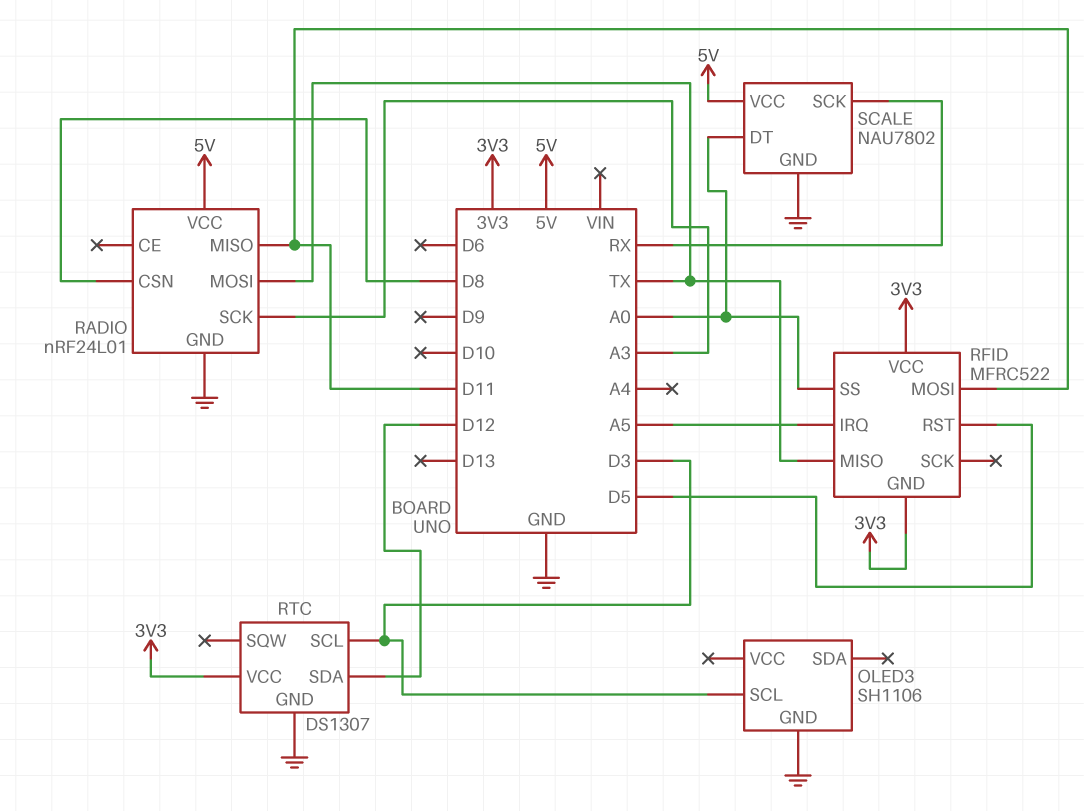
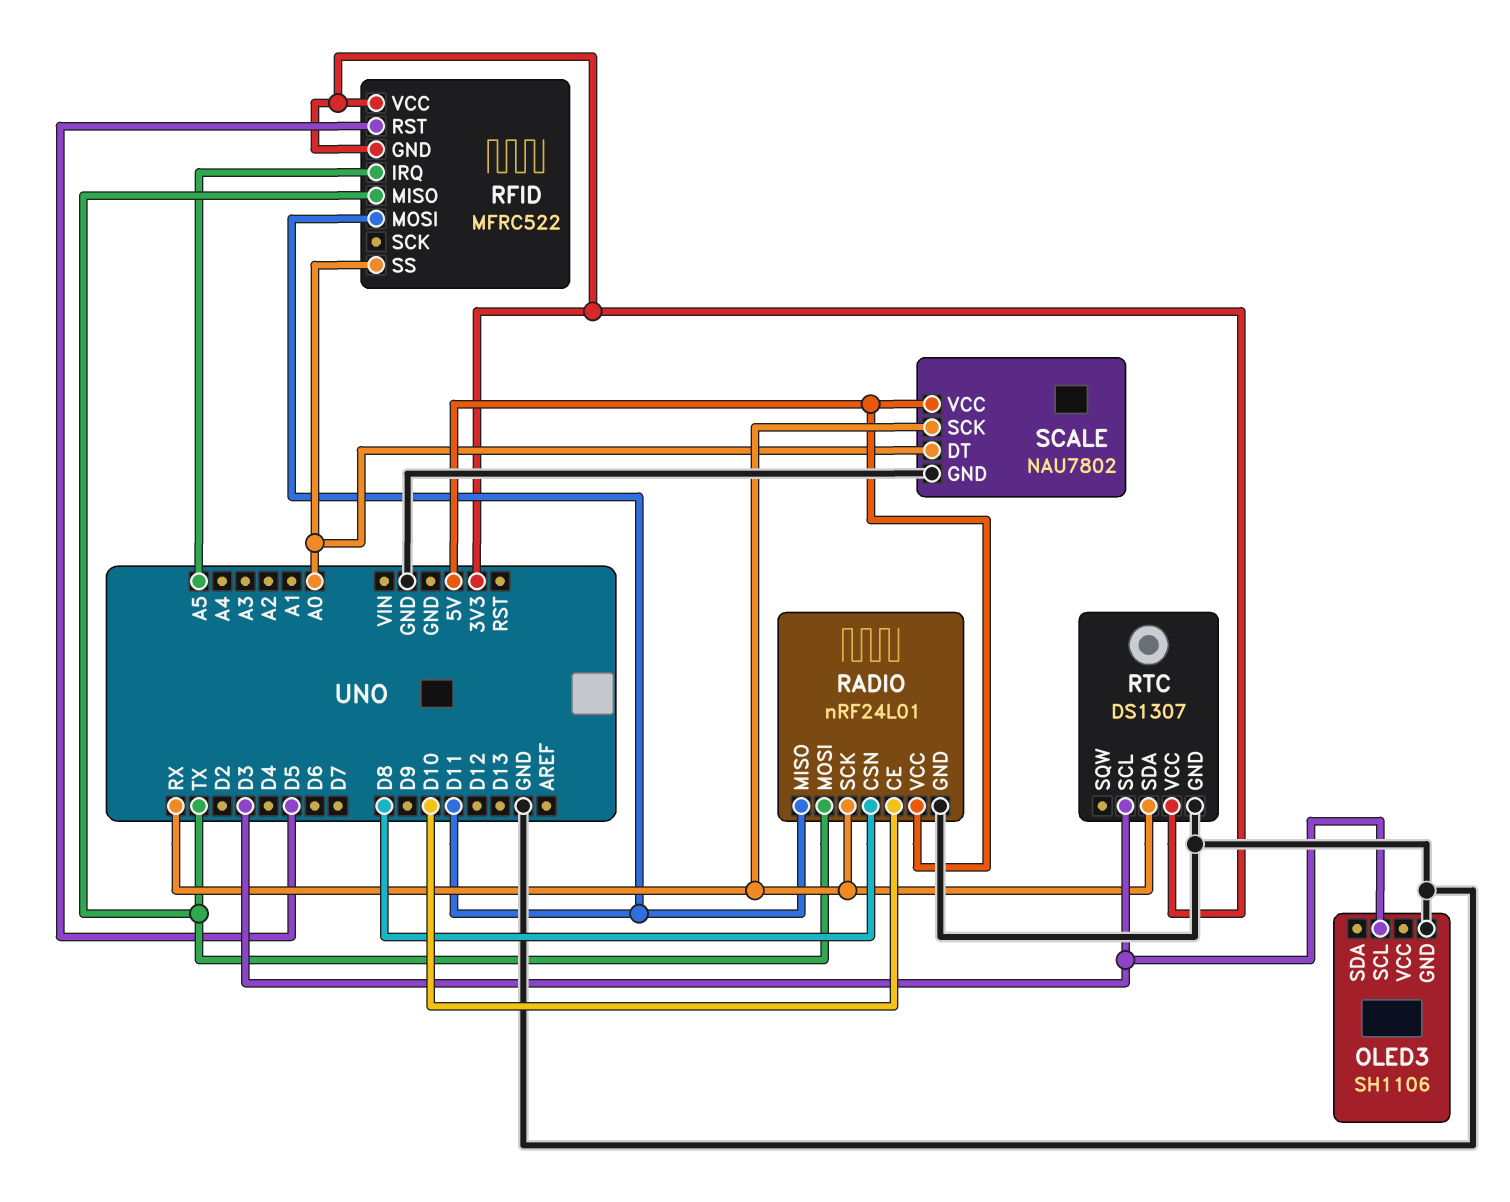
RADIO pin CE: none -> D10
RADIO pin SCK: A3 -> RX
RTC pin SDA: D12 -> RX

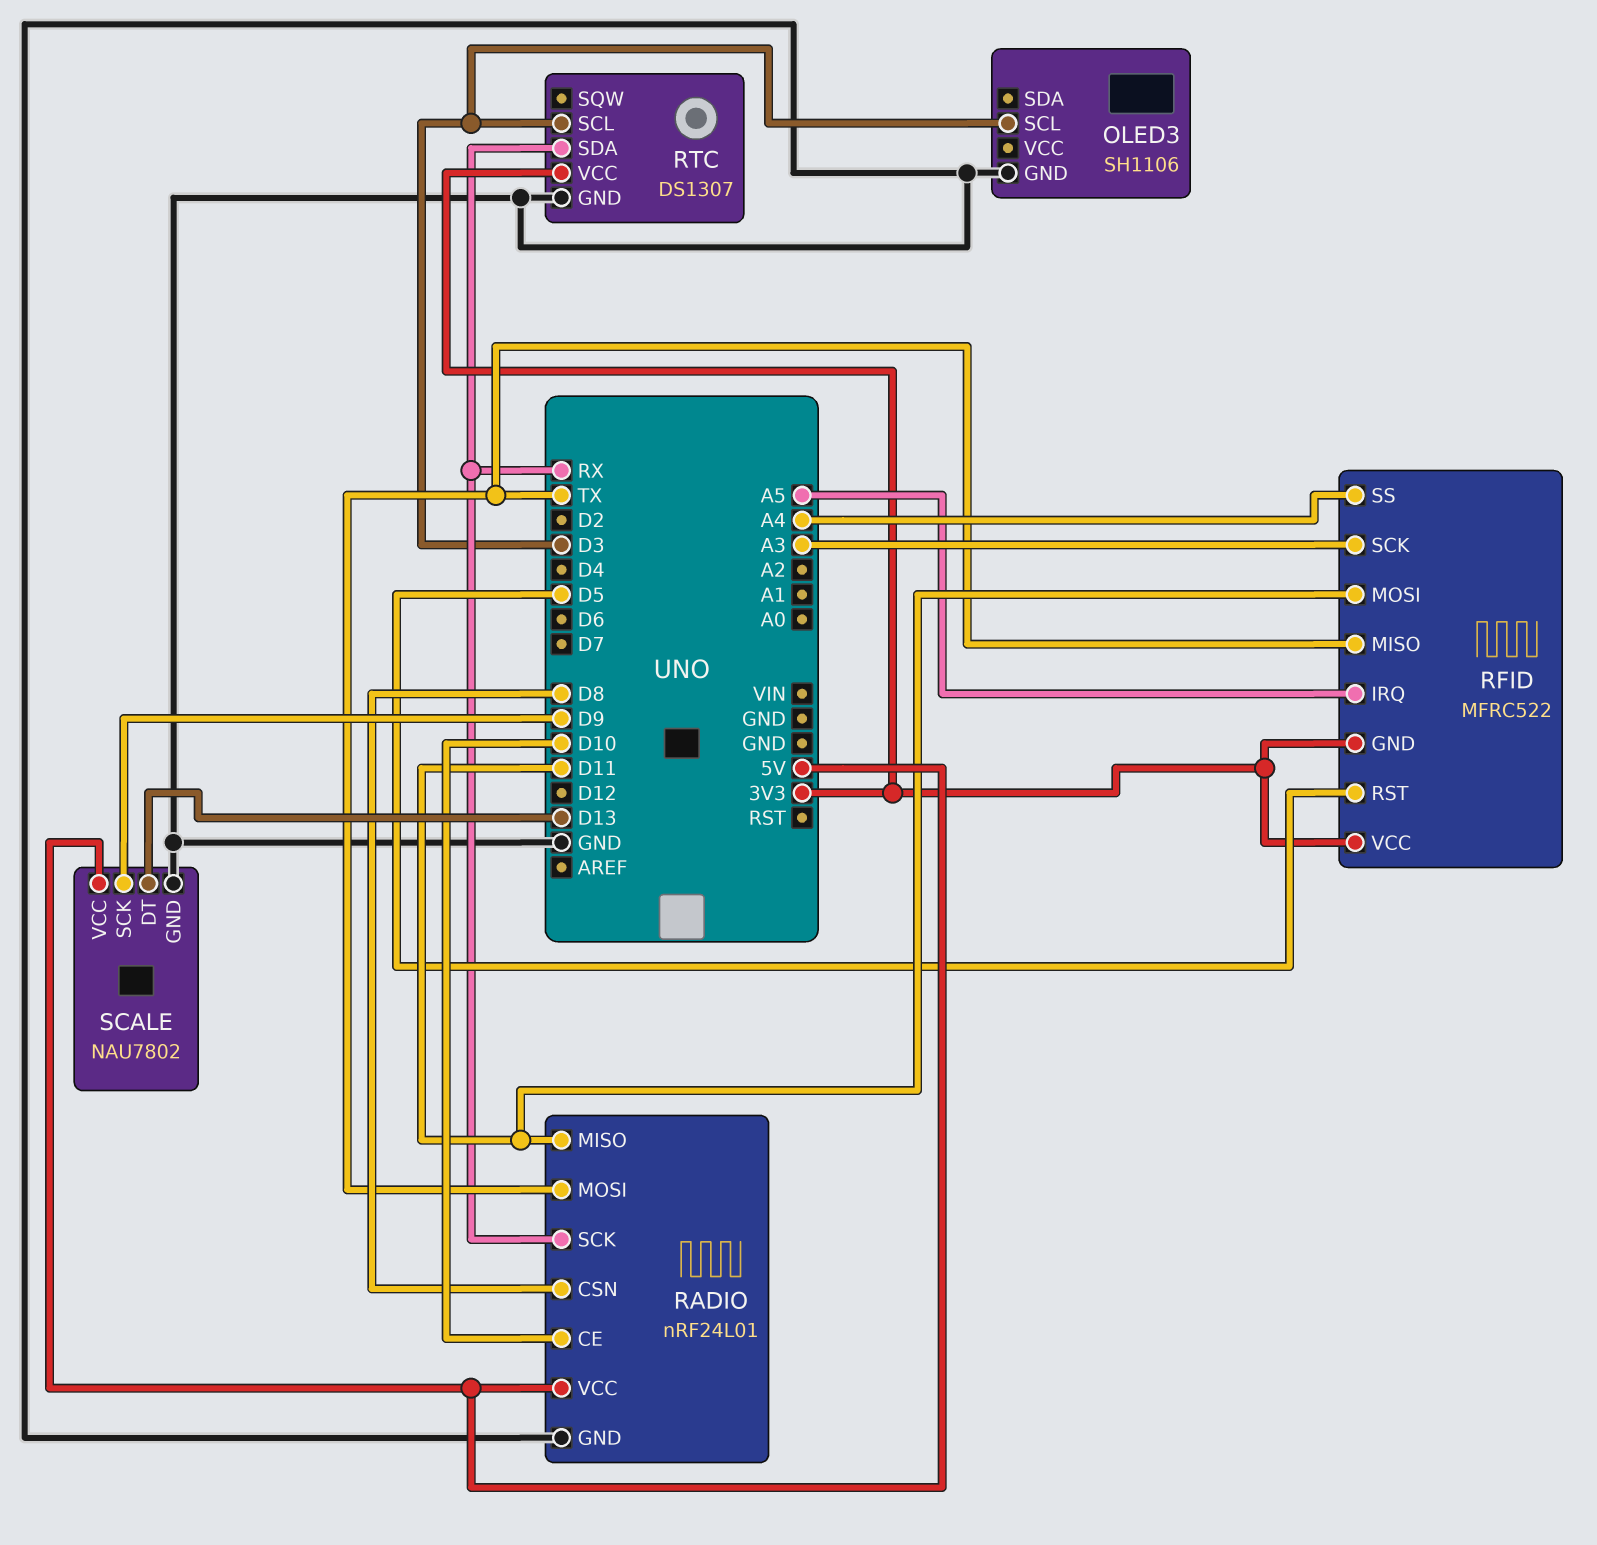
RFID pin SCK: none -> A3
RFID pin SS: A0 -> A4
SCALE pin DT: A0 -> D13
SCALE pin SCK: RX -> D9

